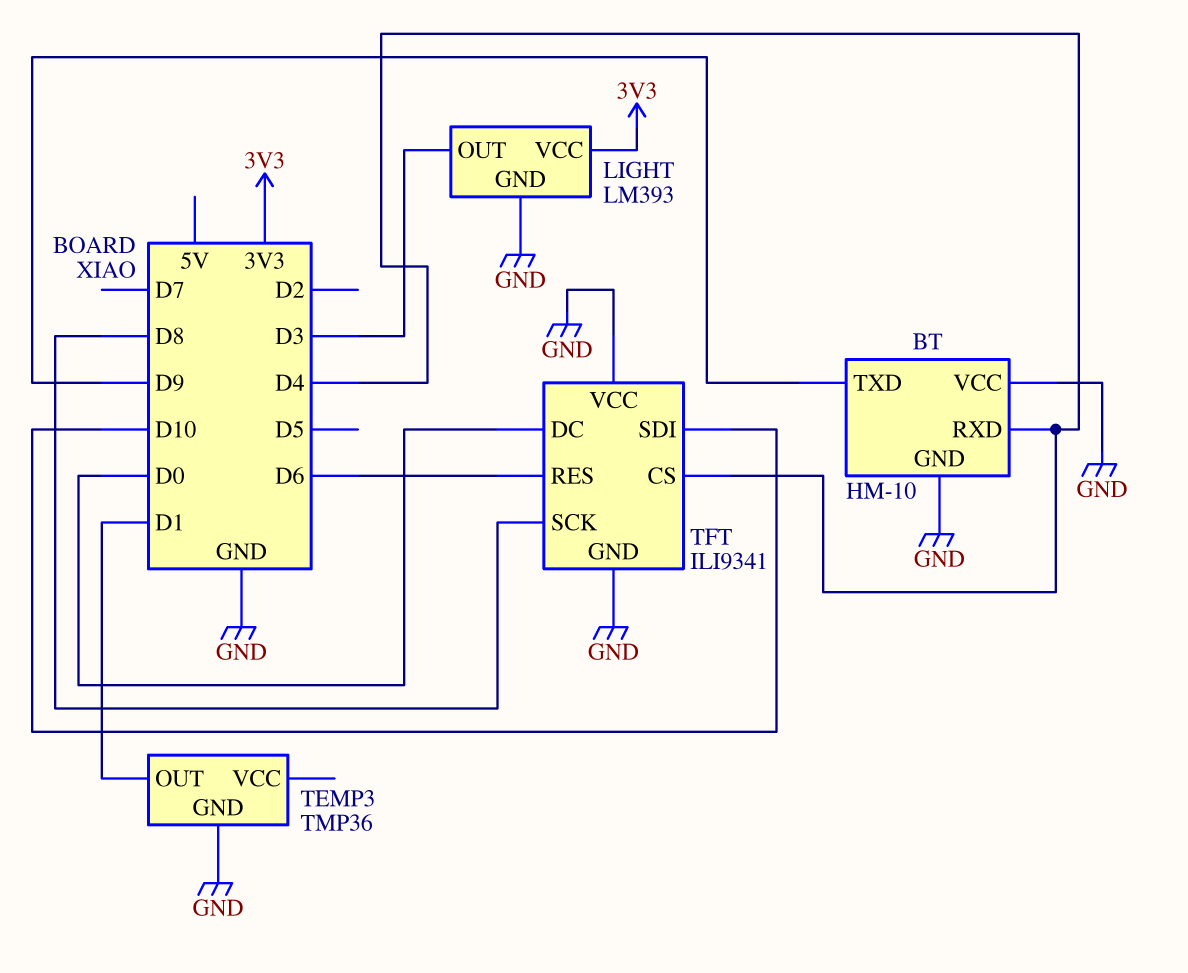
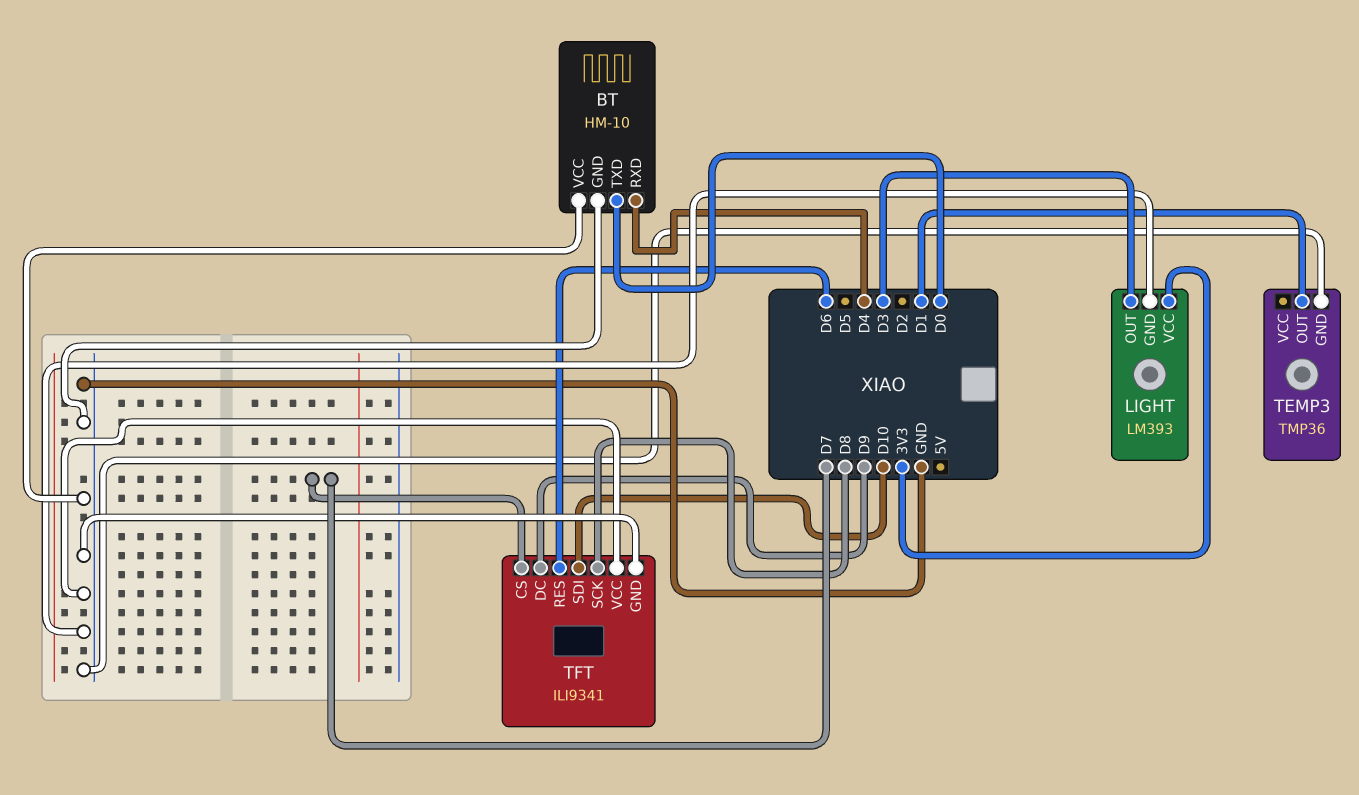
BT pin TXD: D9 -> D0
TFT pin CS: D4 -> D7
TFT pin DC: D0 -> D9

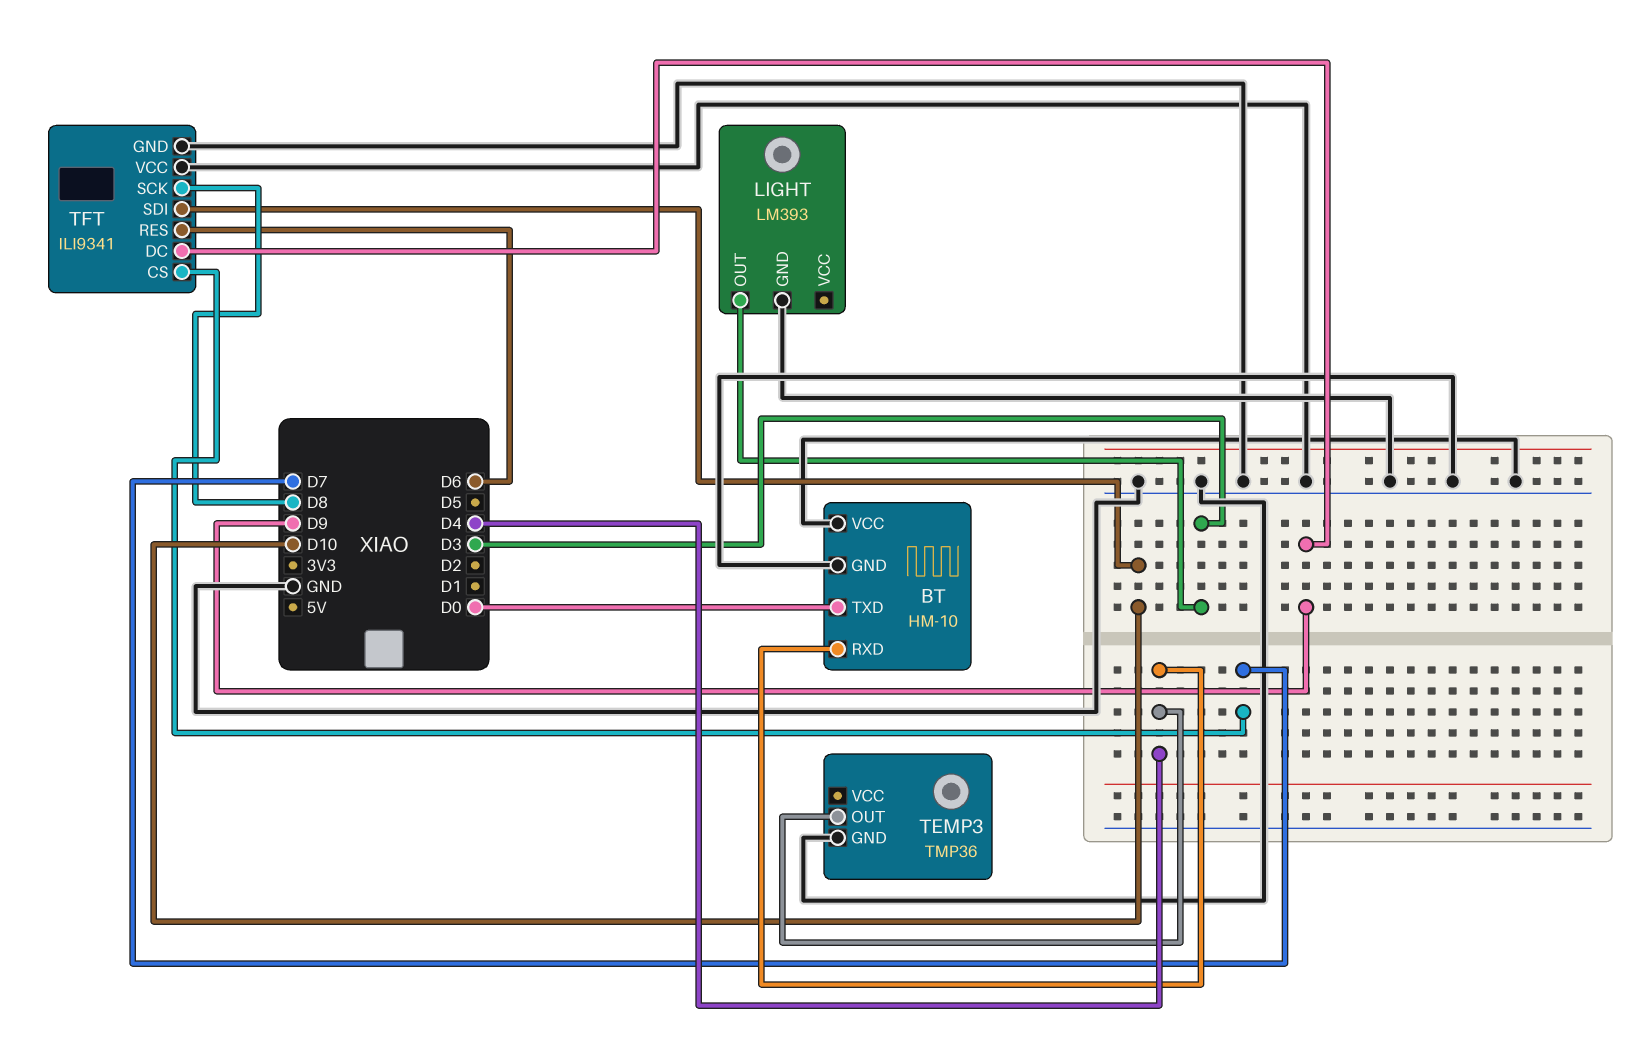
LIGHT pin VCC: 3V3 -> none
TEMP3 pin OUT: D1 -> D4

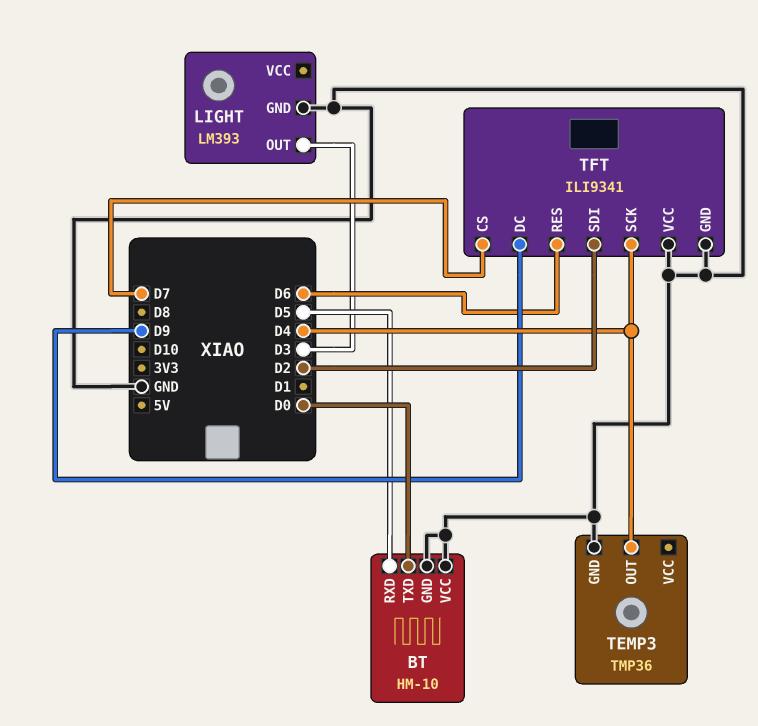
BT pin RXD: D4 -> D5
TFT pin SCK: D8 -> D4
TFT pin SDI: D10 -> D2

